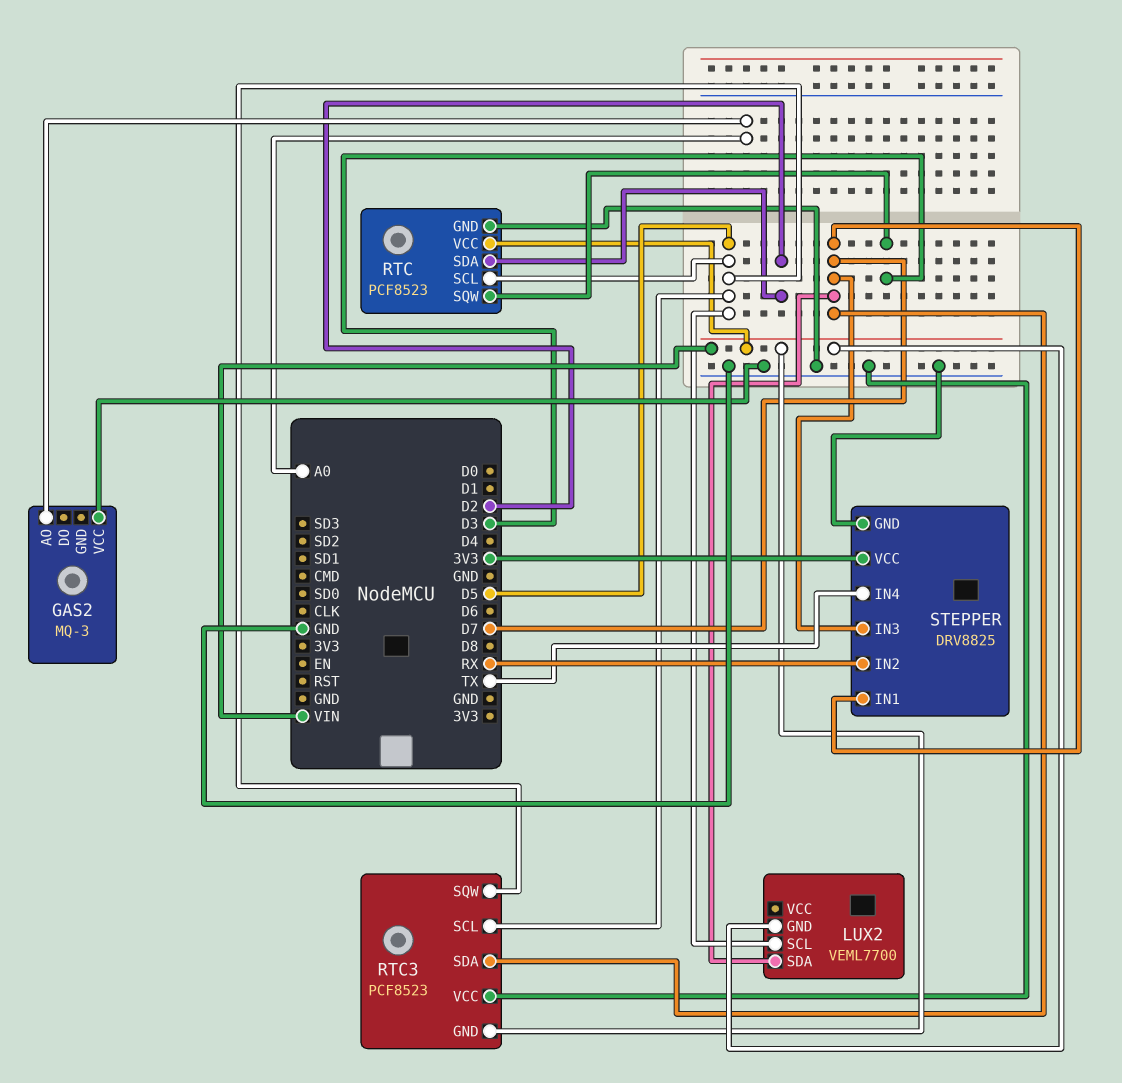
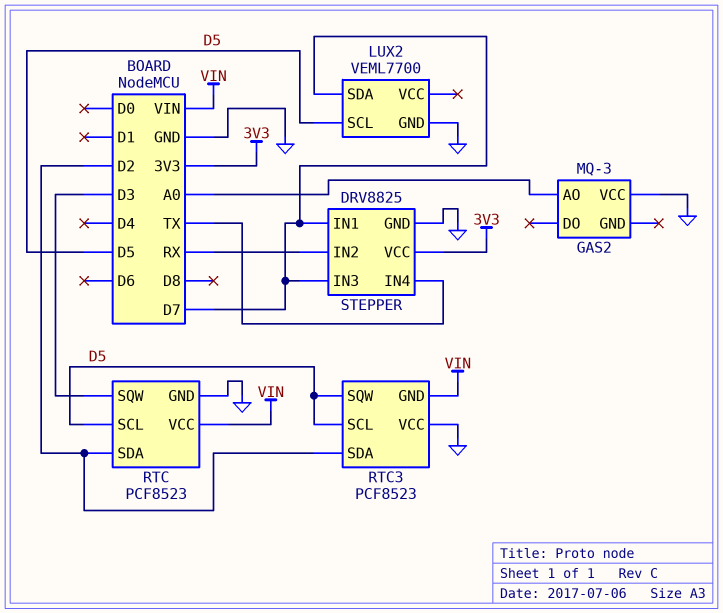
LUX2 pin GND: VIN -> GND
RTC3 pin SDA: D7 -> D2

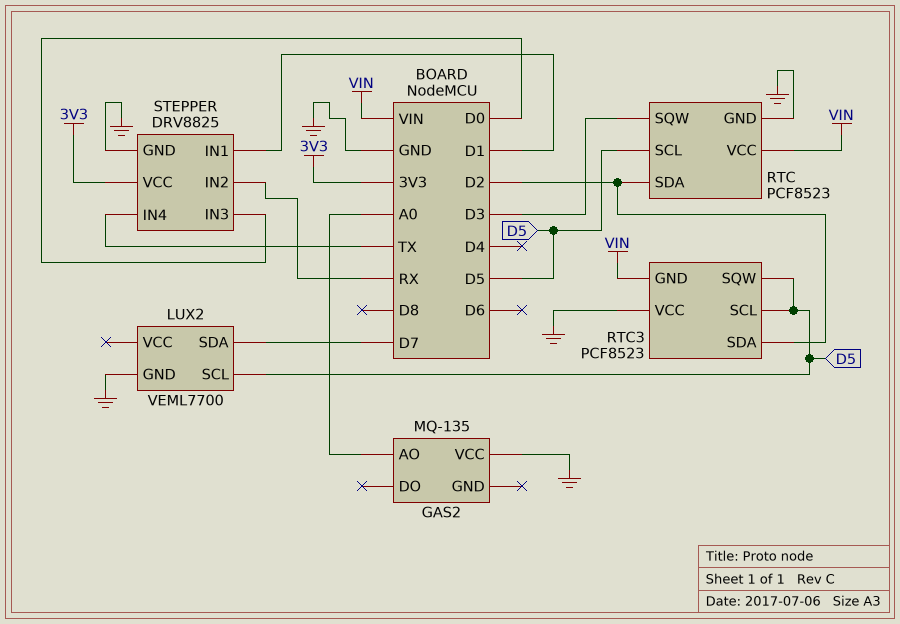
GAS2: MQ-3 -> MQ-135
STEPPER pin IN1: D7 -> D1
STEPPER pin IN3: D7 -> D0

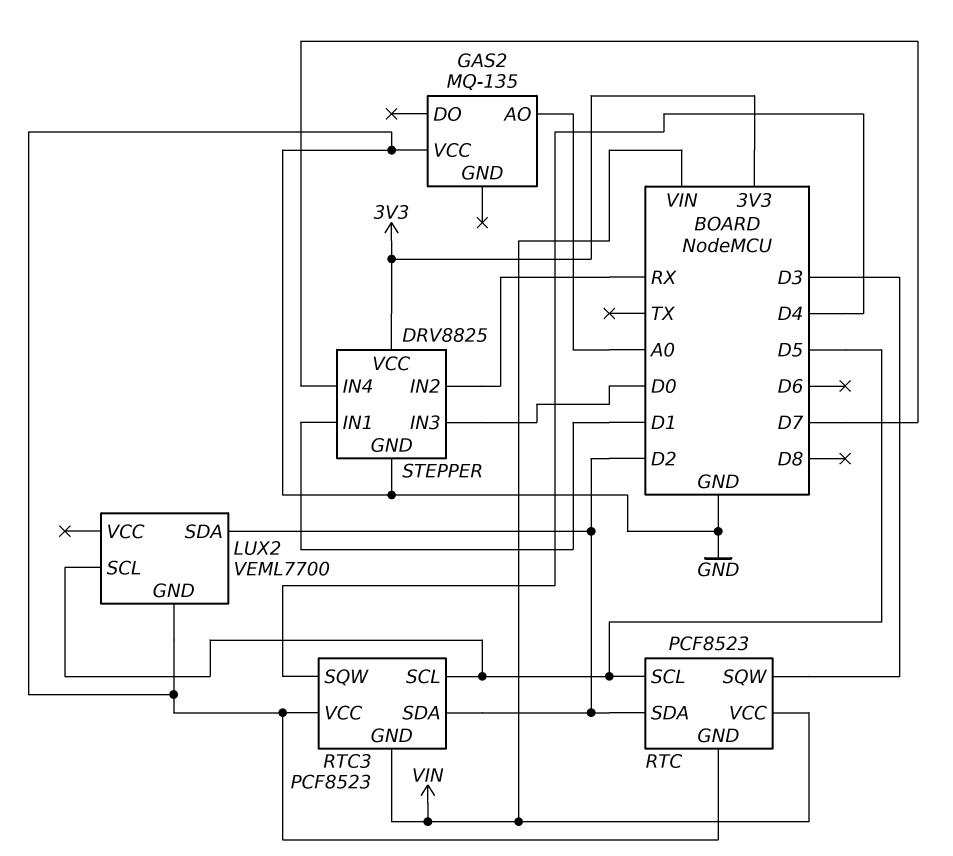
LUX2 pin SDA: D7 -> D2
RTC3 pin SQW: D5 -> D4
STEPPER pin IN4: TX -> D7

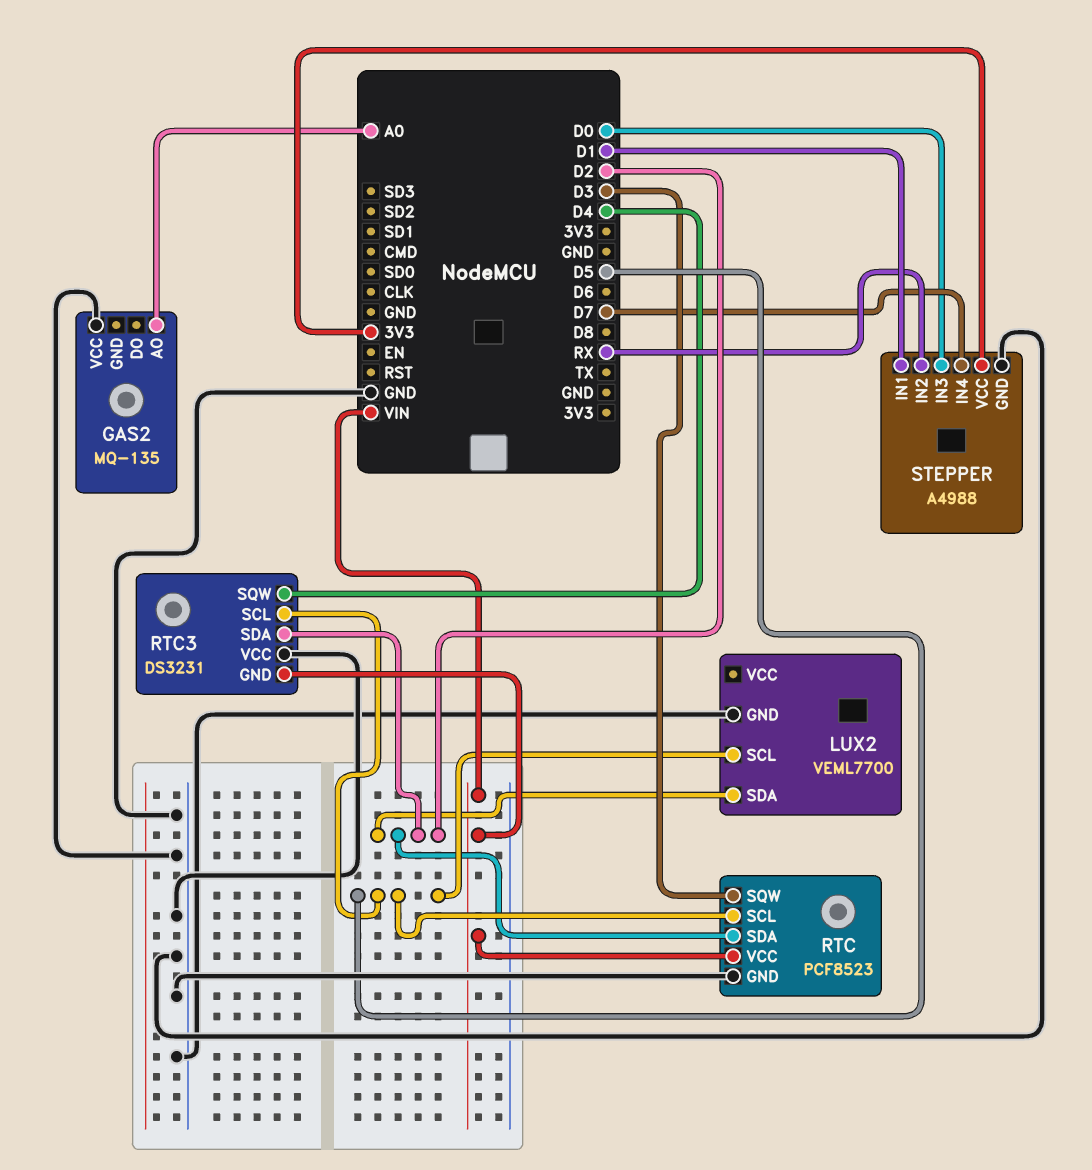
RTC3: PCF8523 -> DS3231
STEPPER: DRV8825 -> A4988

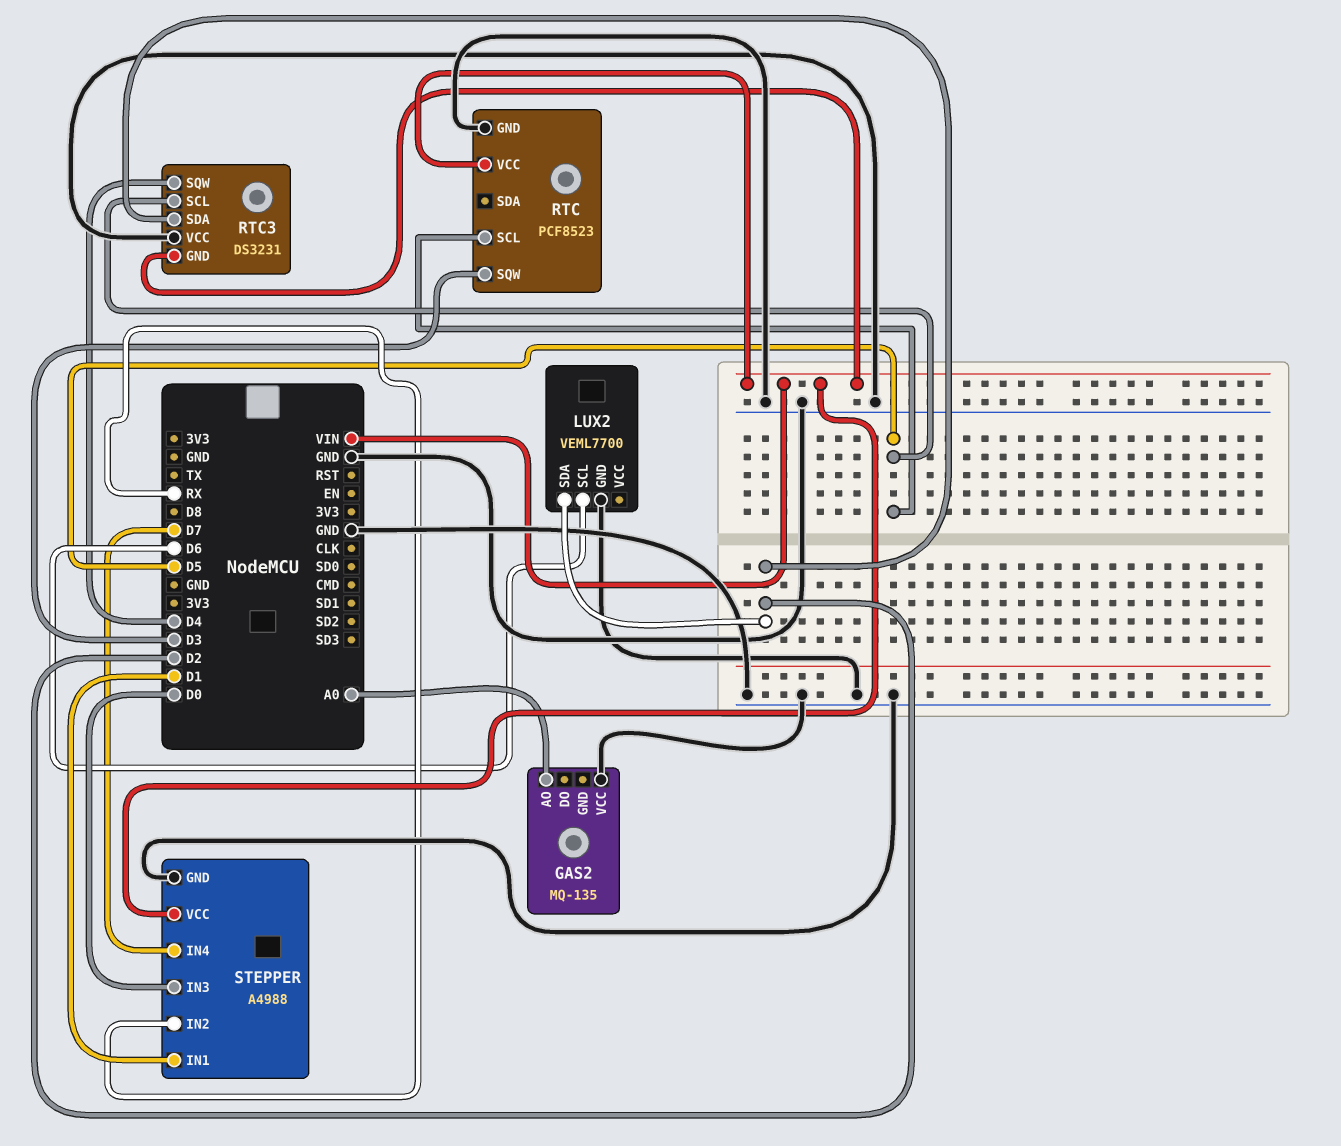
LUX2 pin SCL: D5 -> D6
RTC pin SDA: D2 -> none
STEPPER pin VCC: 3V3 -> VIN

